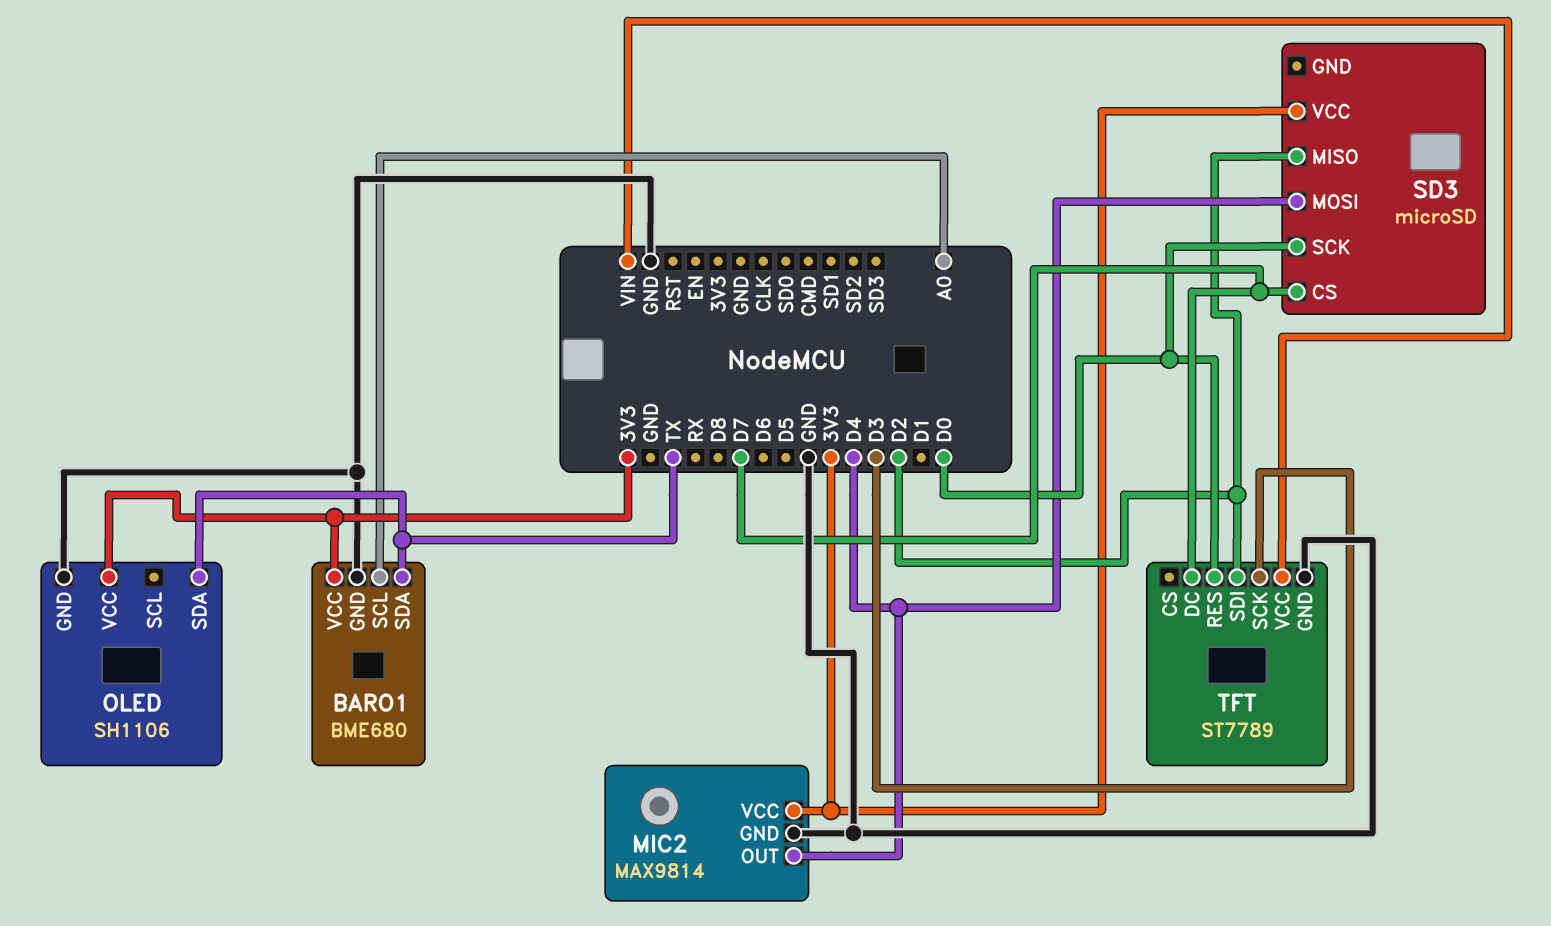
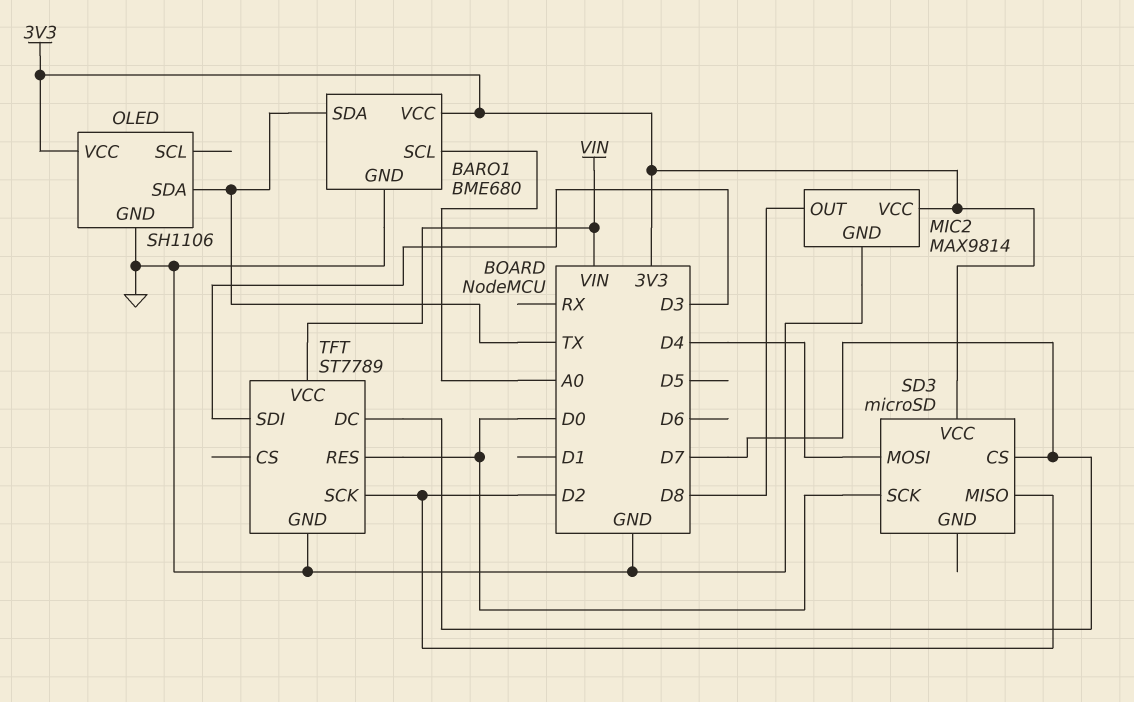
MIC2 pin OUT: D4 -> D8
TFT pin SCK: D3 -> D2
TFT pin SDI: D2 -> D3

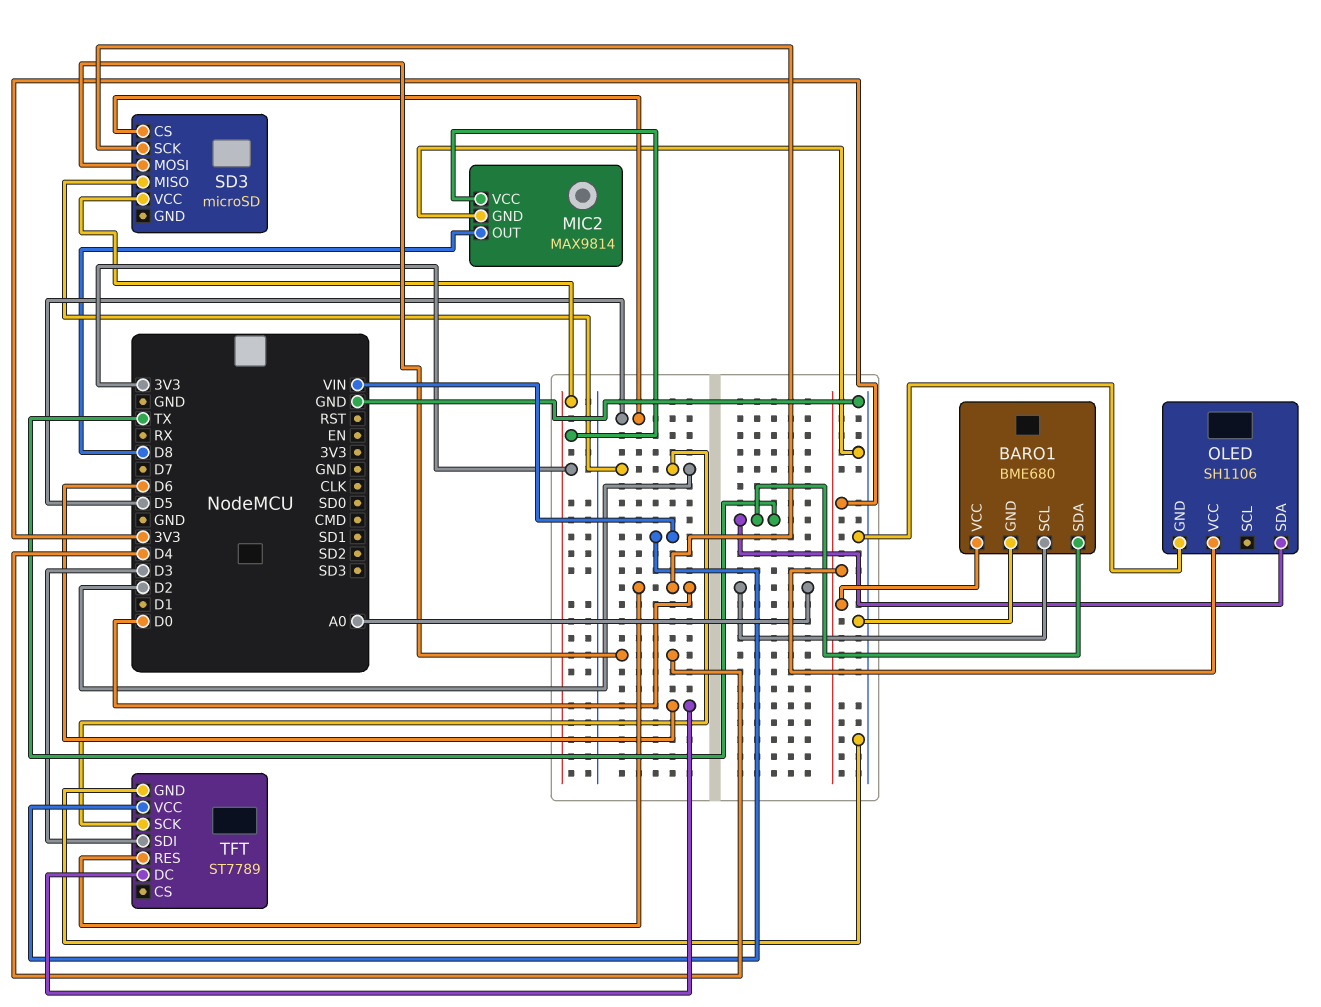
SD3 pin CS: D7 -> D5
TFT pin DC: D7 -> D6

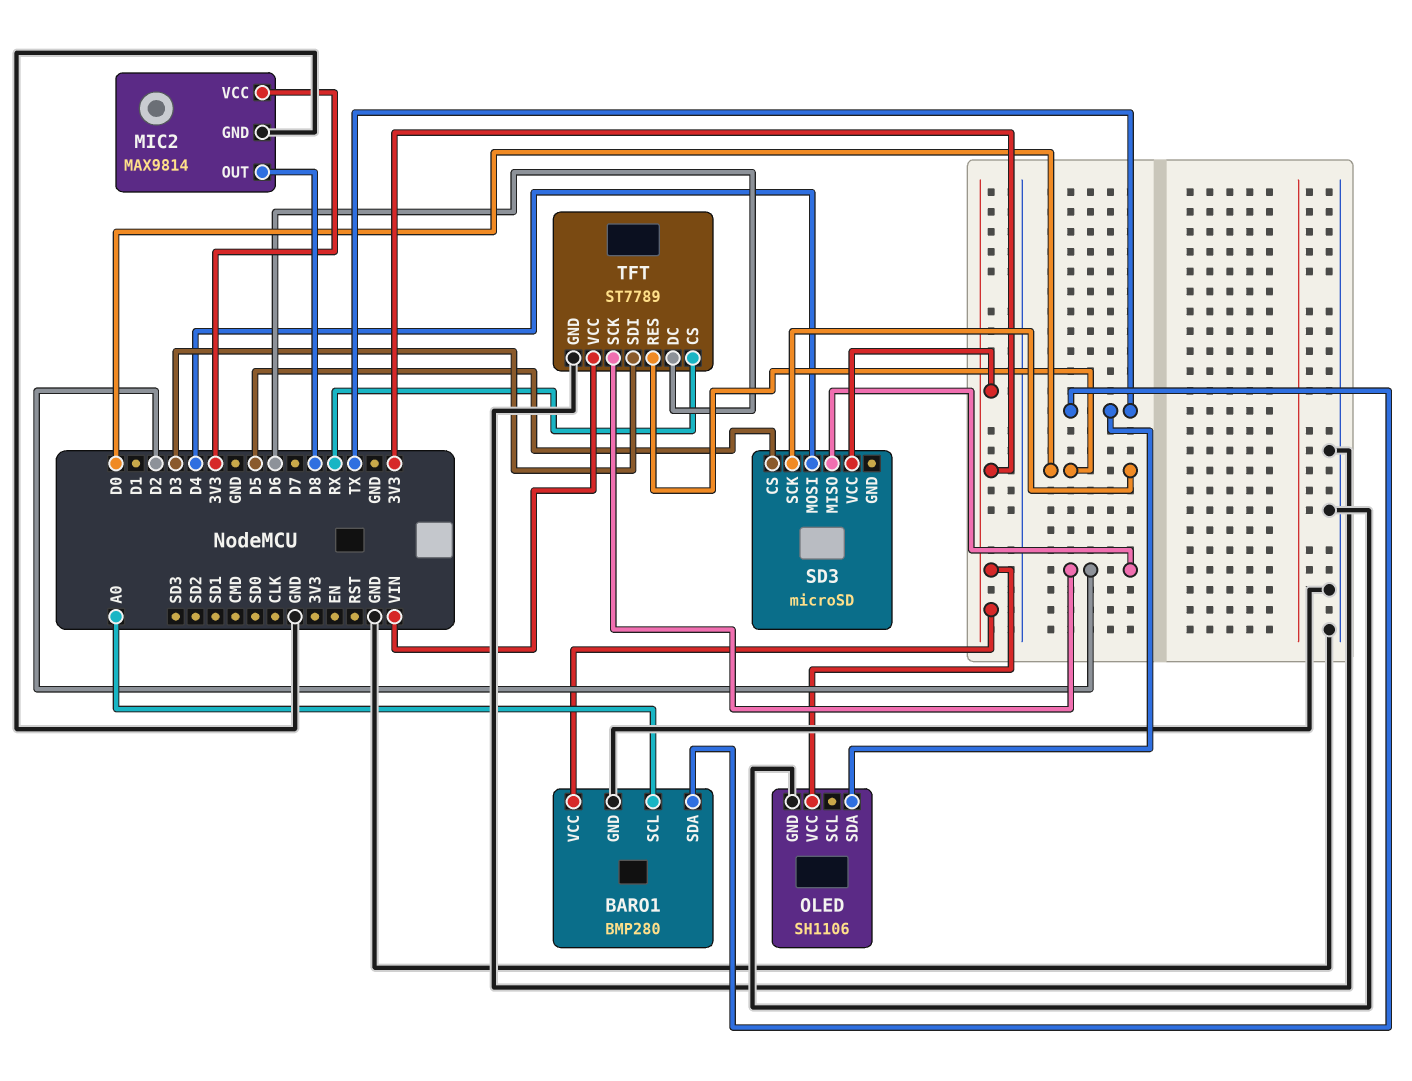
BARO1: BME680 -> BMP280
TFT pin CS: none -> RX

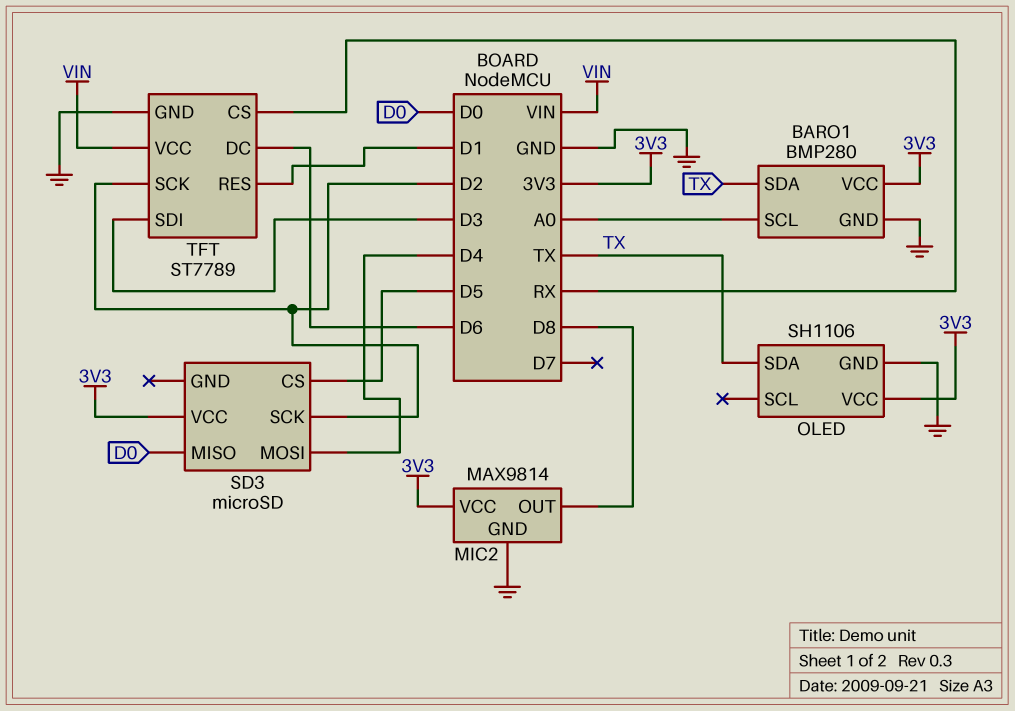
SD3 pin MISO: D2 -> D0
SD3 pin SCK: D0 -> D2
TFT pin RES: D0 -> D1

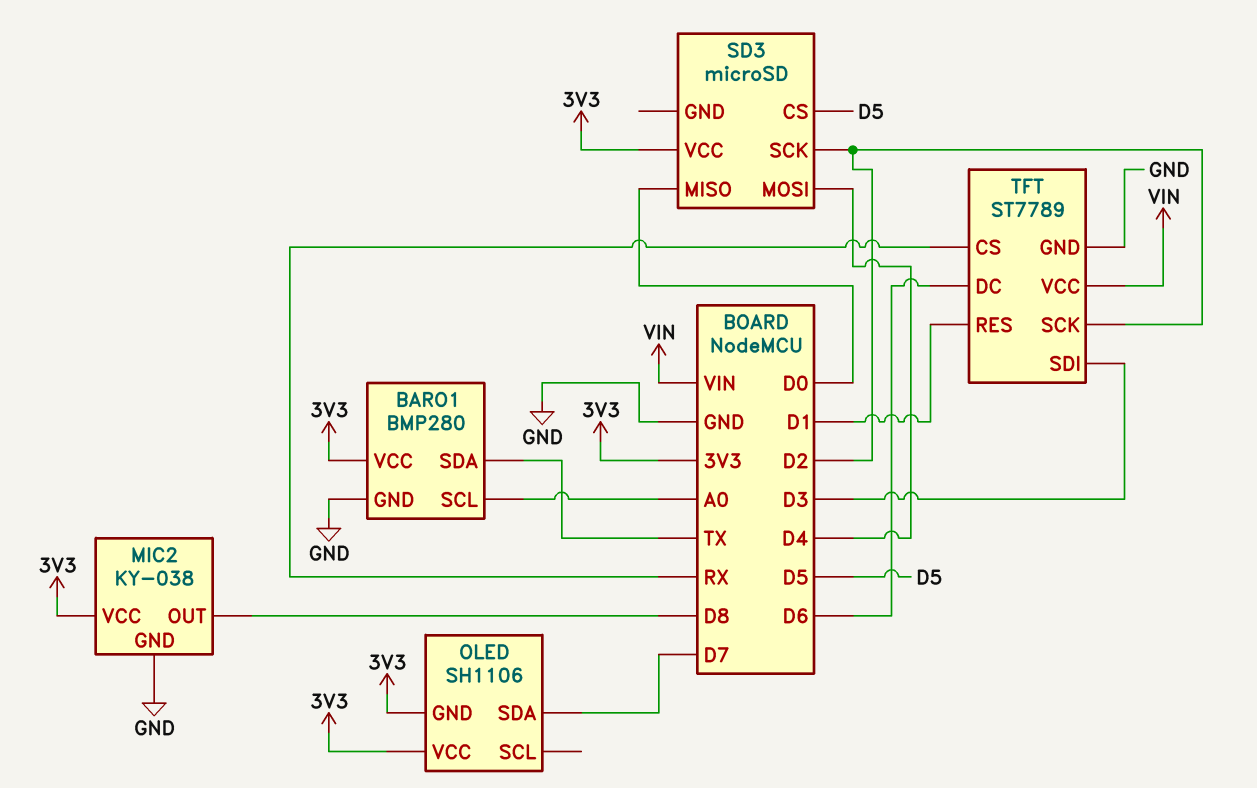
MIC2: MAX9814 -> KY-038
OLED pin GND: GND -> 3V3
OLED pin SDA: TX -> D7

